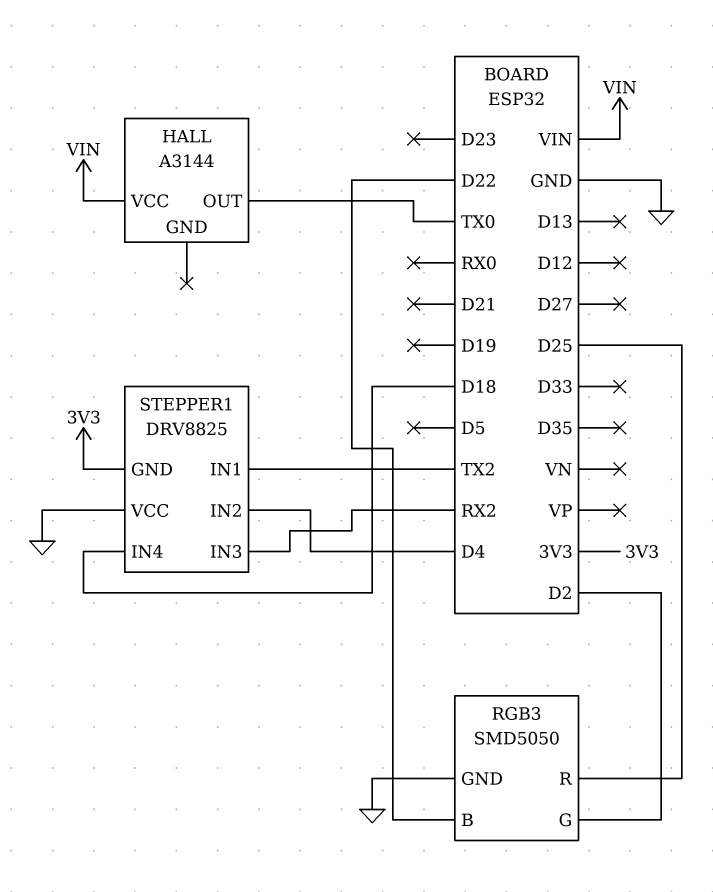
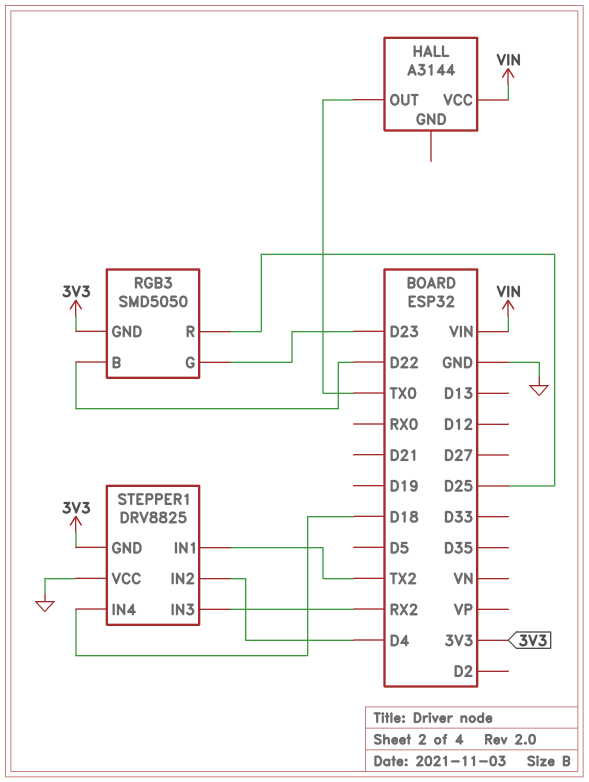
RGB3 pin G: D2 -> D23
RGB3 pin GND: GND -> 3V3

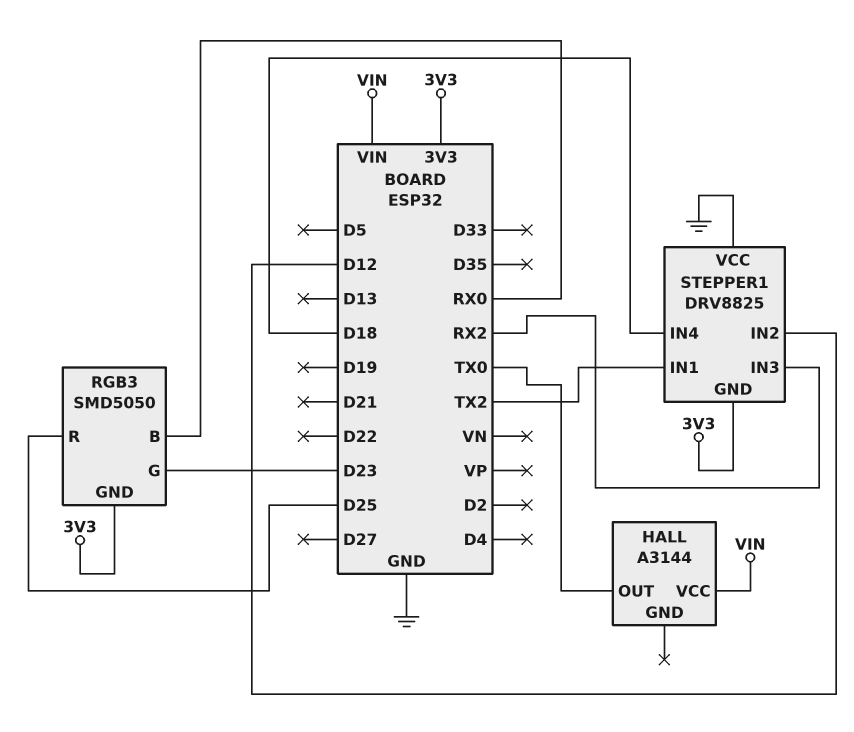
RGB3 pin B: D22 -> RX0
STEPPER1 pin IN2: D4 -> D12

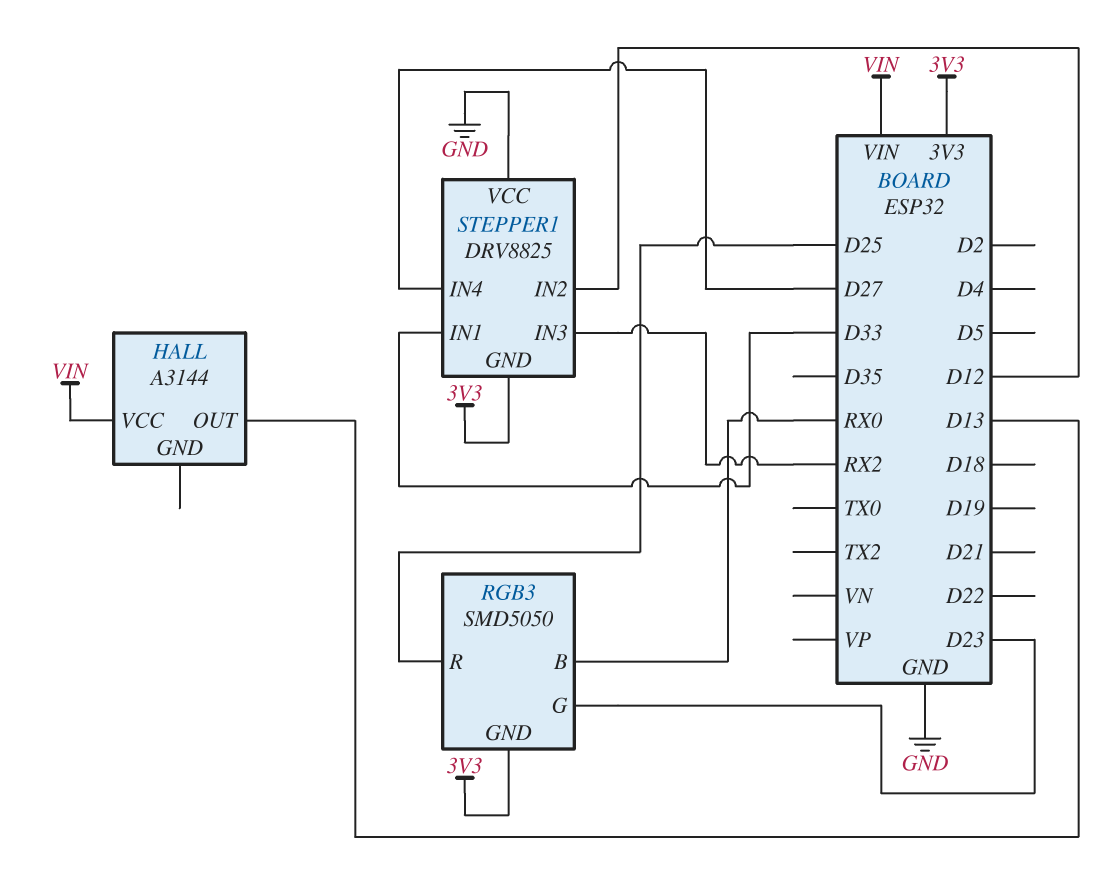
HALL pin OUT: TX0 -> D13
STEPPER1 pin IN1: TX2 -> D33
STEPPER1 pin IN4: D18 -> D27

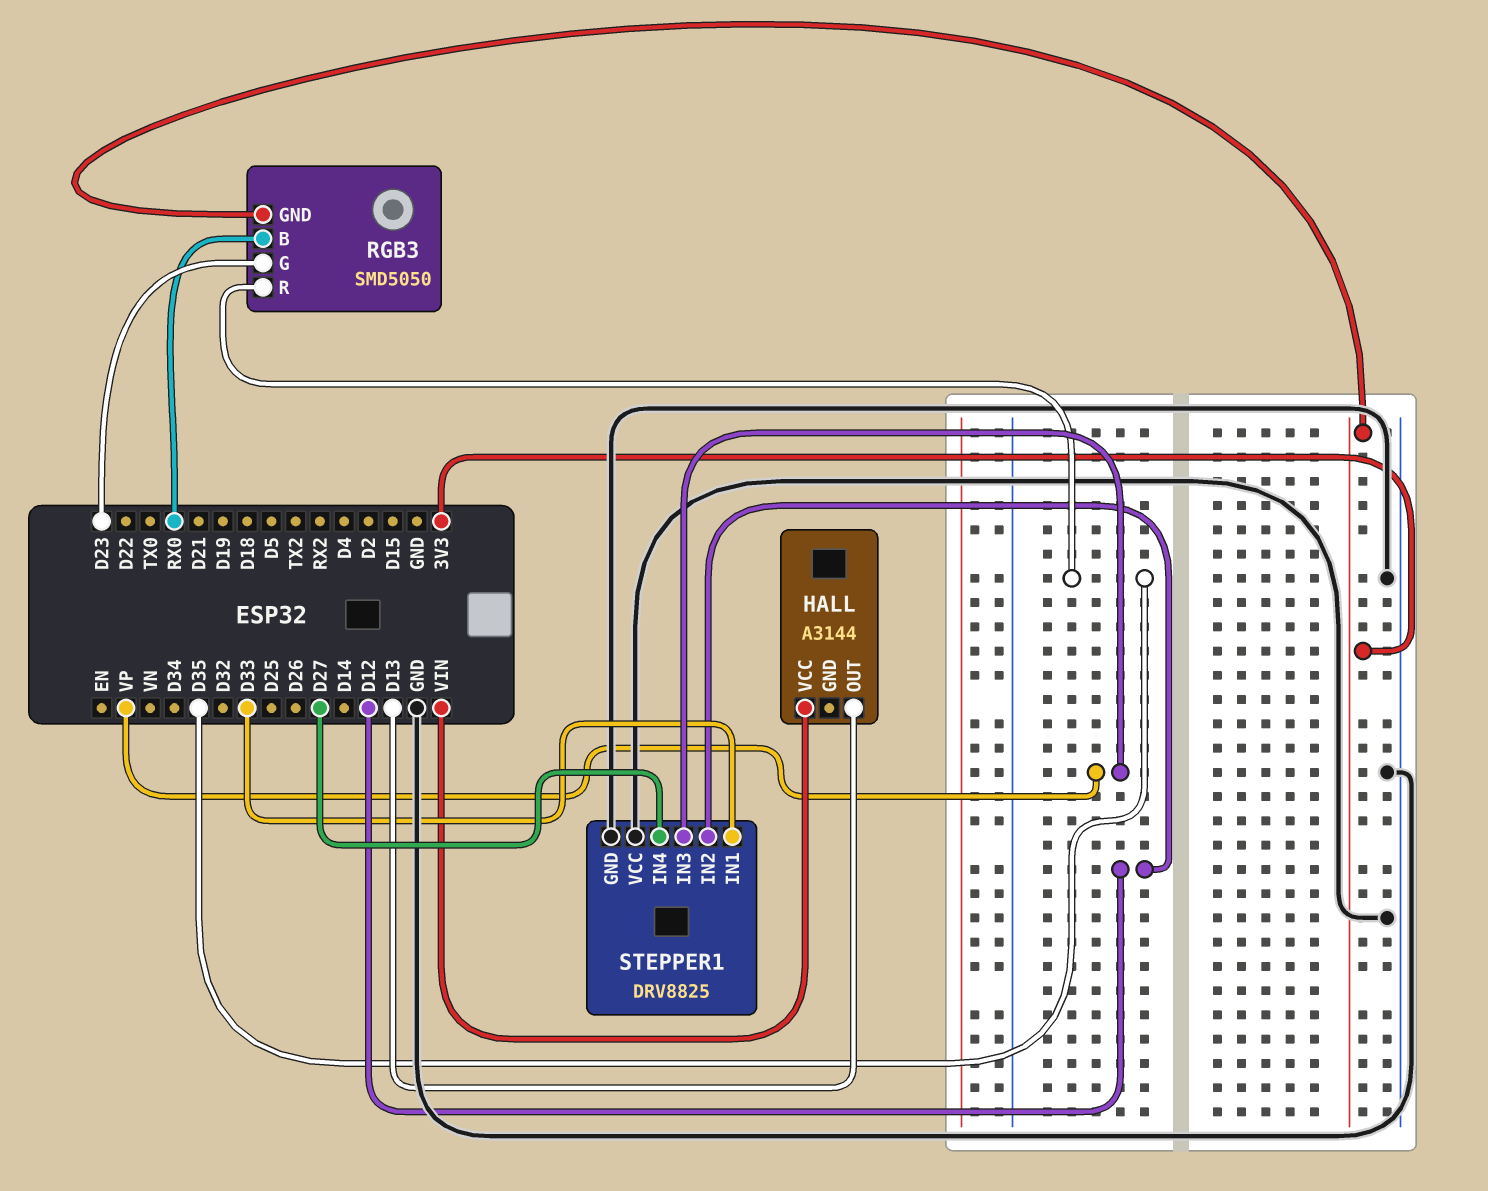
RGB3 pin R: D25 -> D35
STEPPER1 pin GND: 3V3 -> GND
STEPPER1 pin IN3: RX2 -> VP

